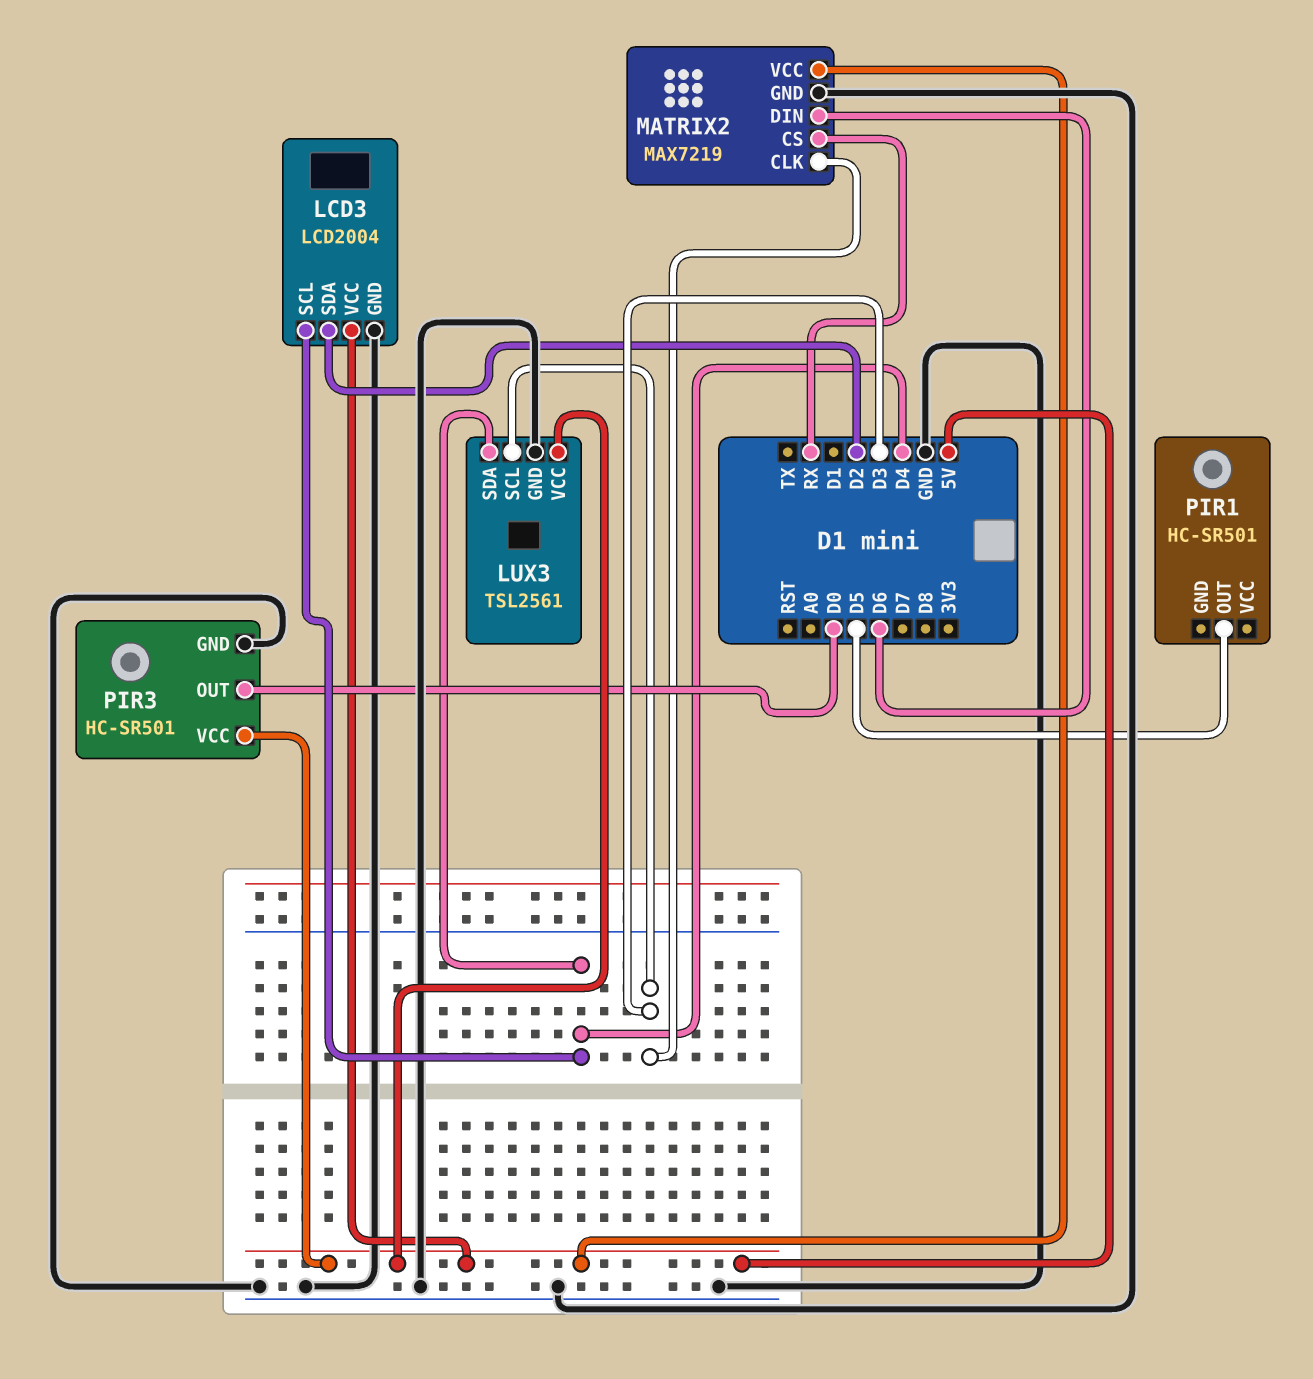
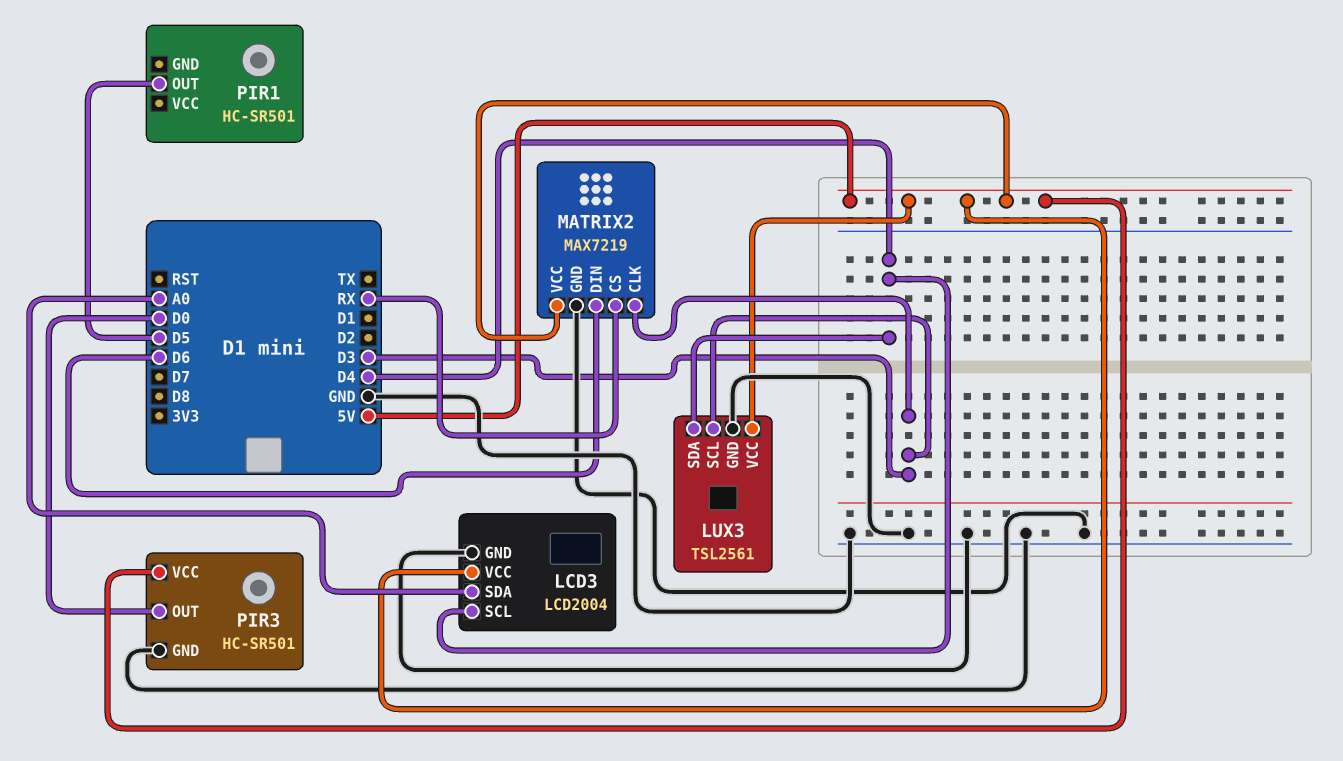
LCD3 pin SDA: D2 -> A0

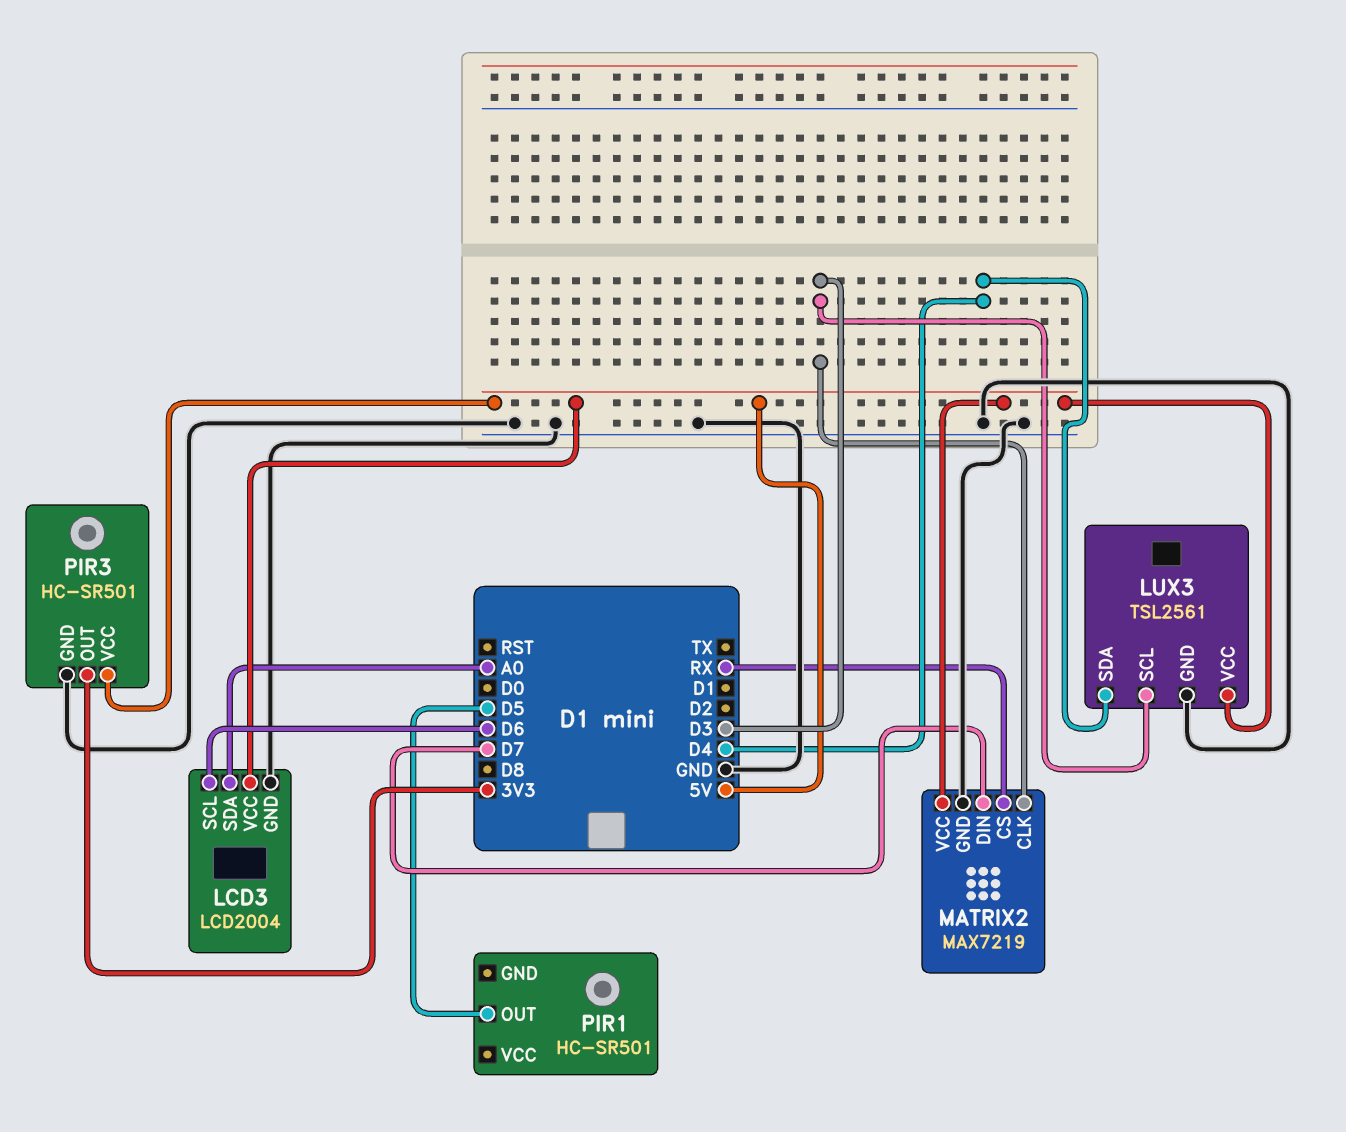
LCD3 pin SCL: D4 -> D6
MATRIX2 pin DIN: D6 -> D7
PIR3 pin OUT: D0 -> 3V3

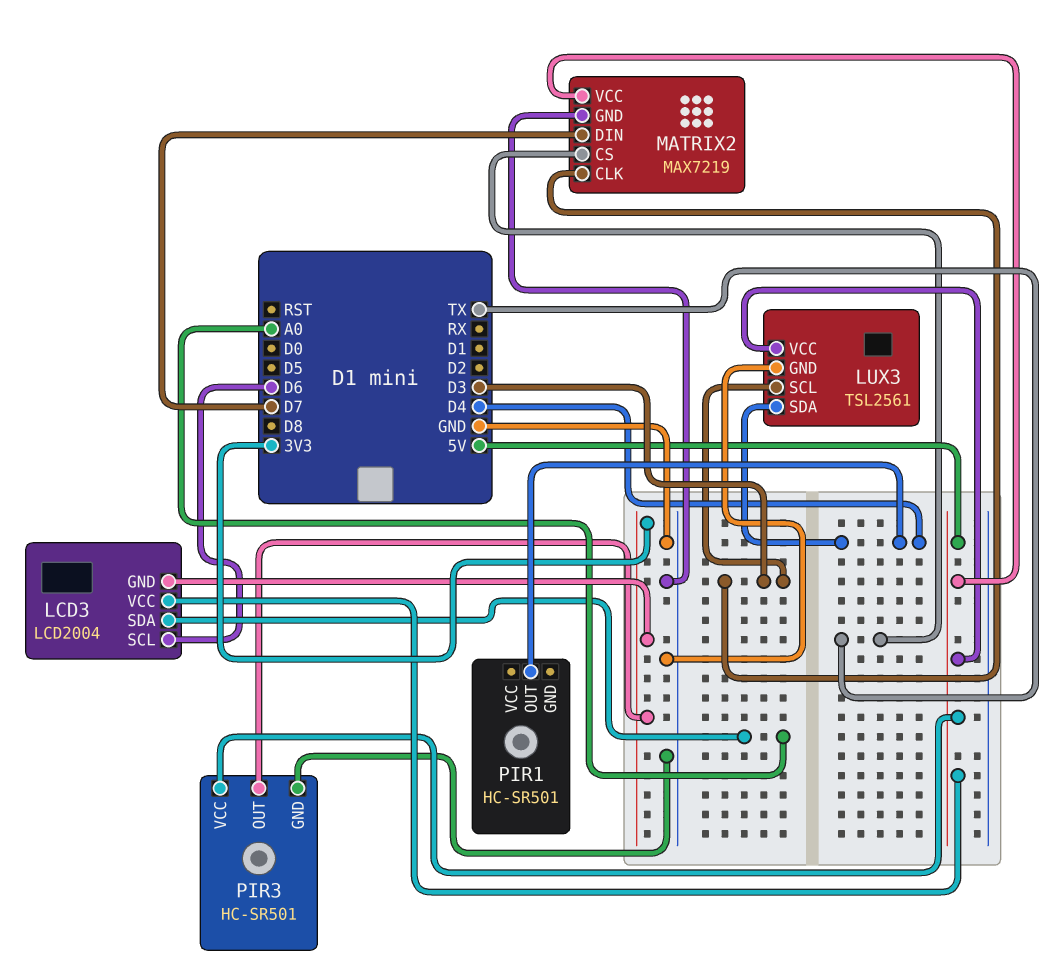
LCD3 pin GND: GND -> 3V3
MATRIX2 pin CS: RX -> TX
PIR1 pin OUT: D5 -> D4

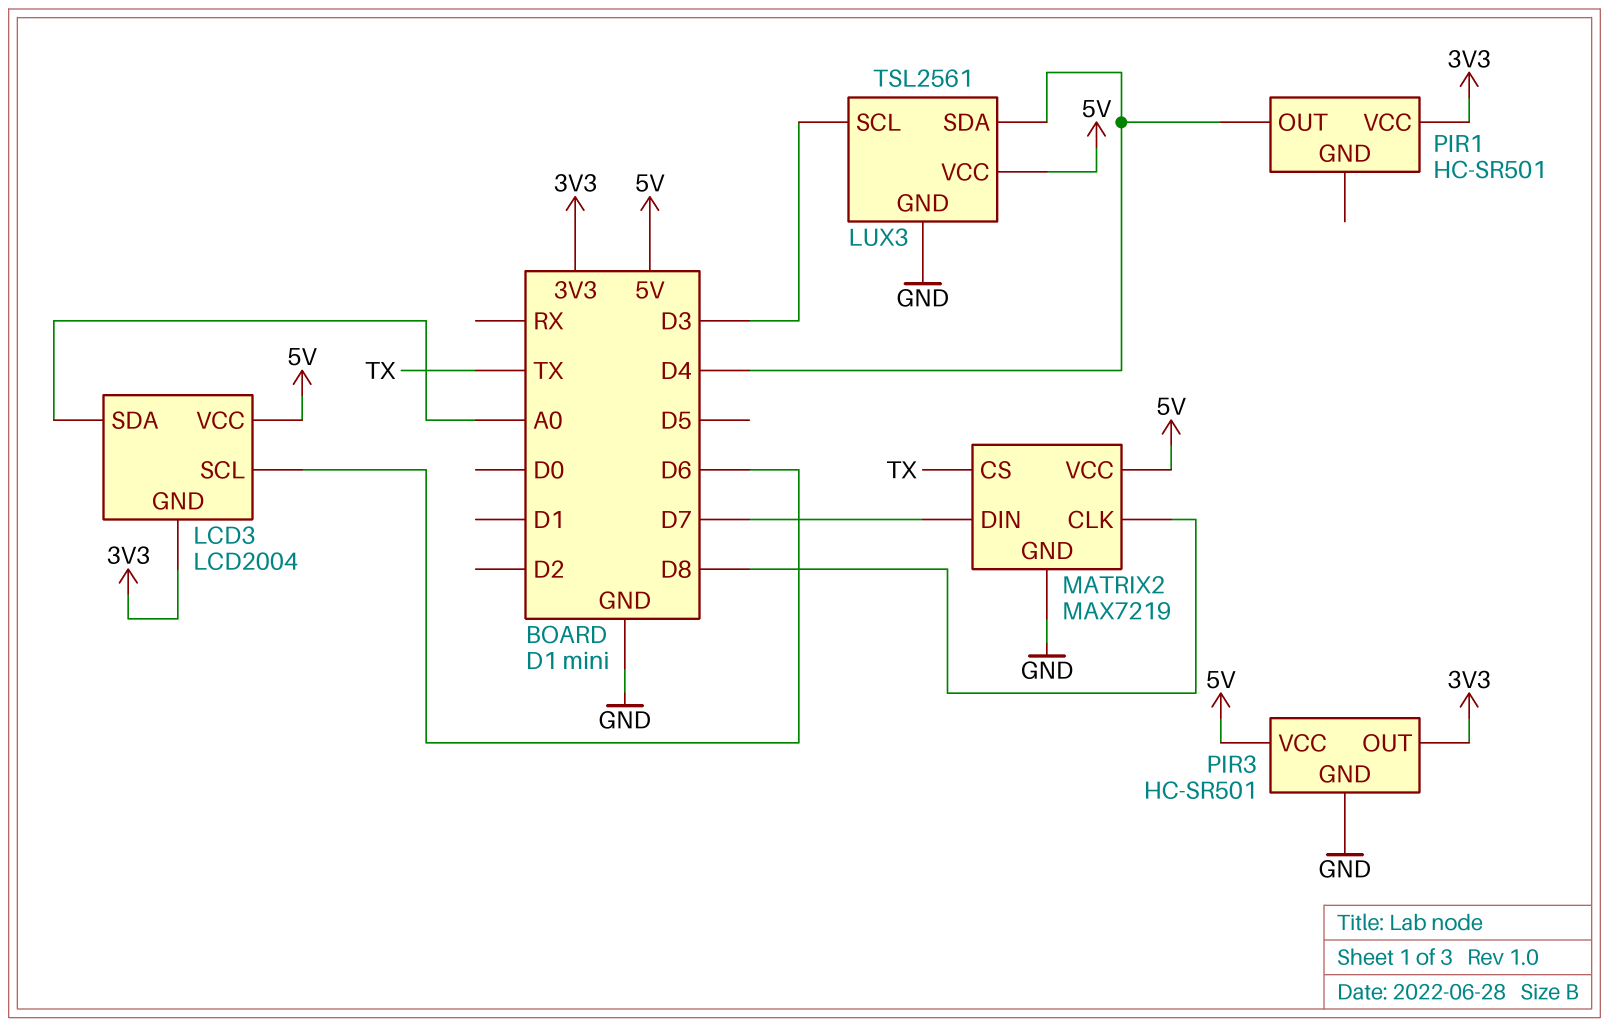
MATRIX2 pin CLK: D3 -> D8
PIR1 pin VCC: none -> 3V3

